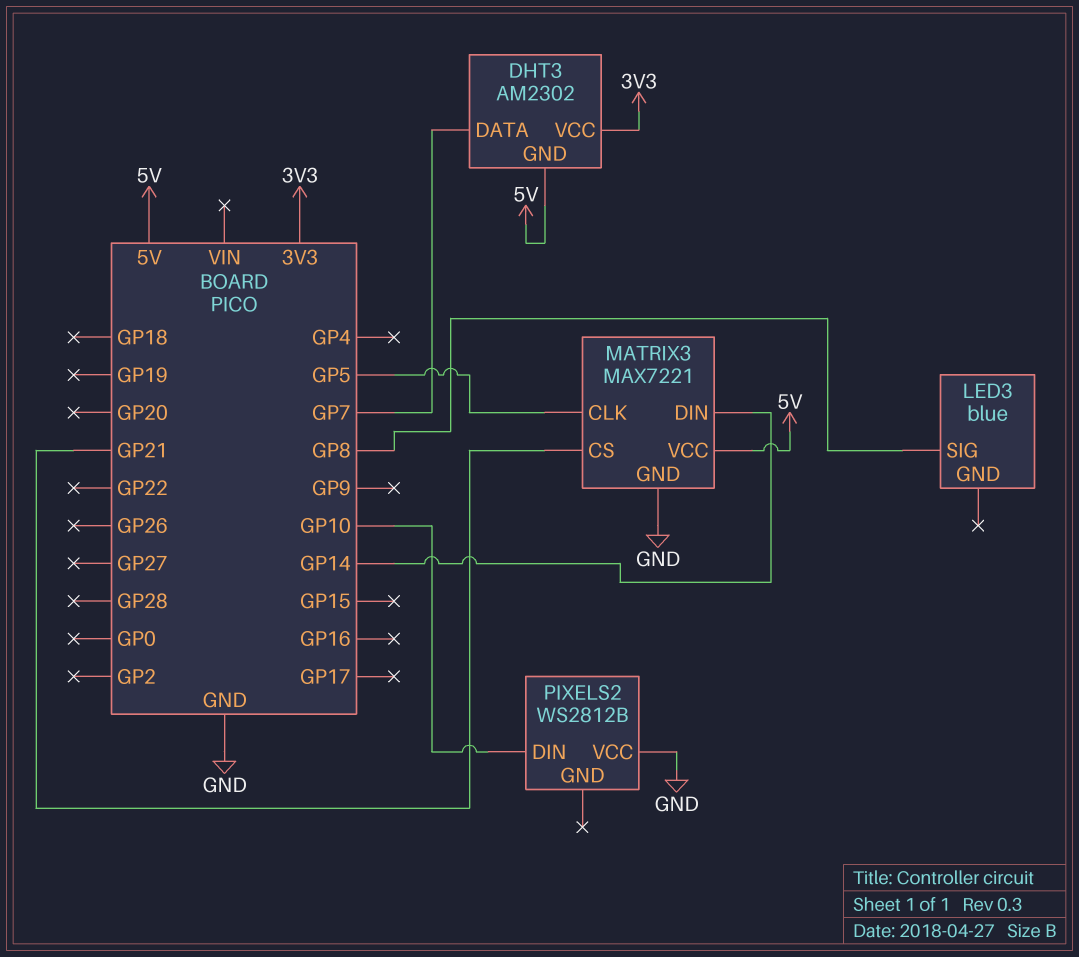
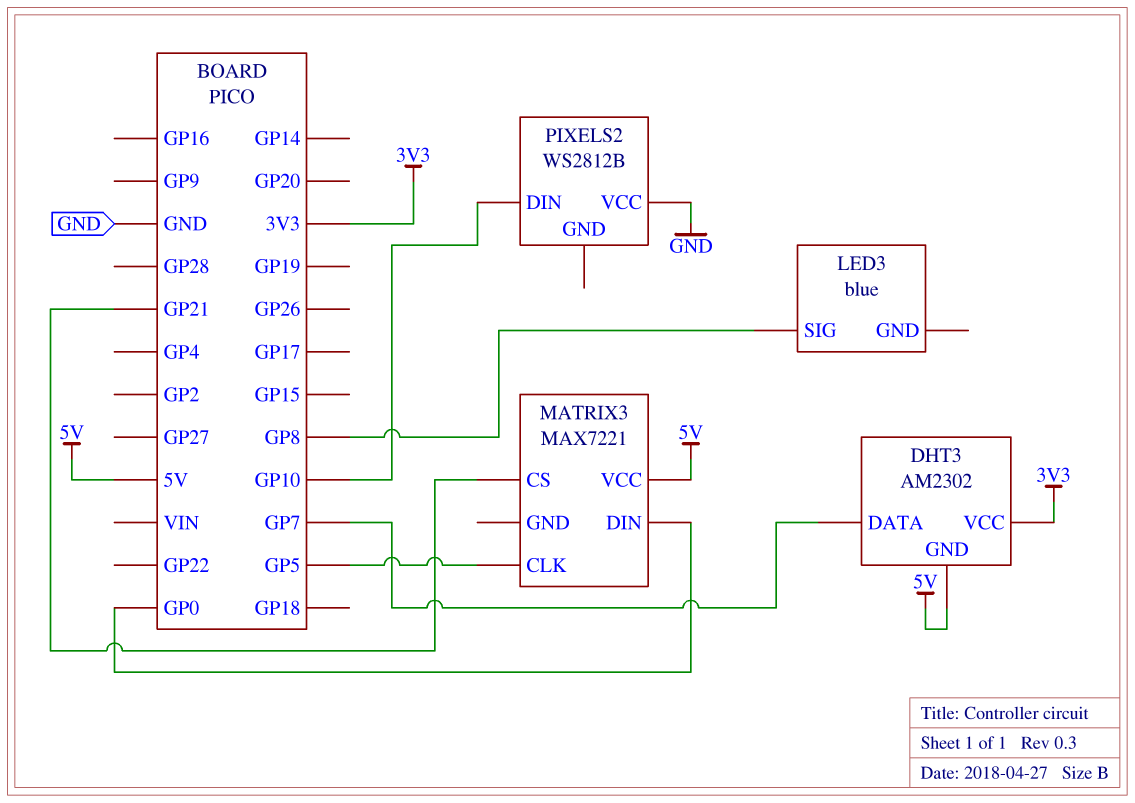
MATRIX3 pin DIN: GP14 -> GP0
MATRIX3 pin GND: GND -> none

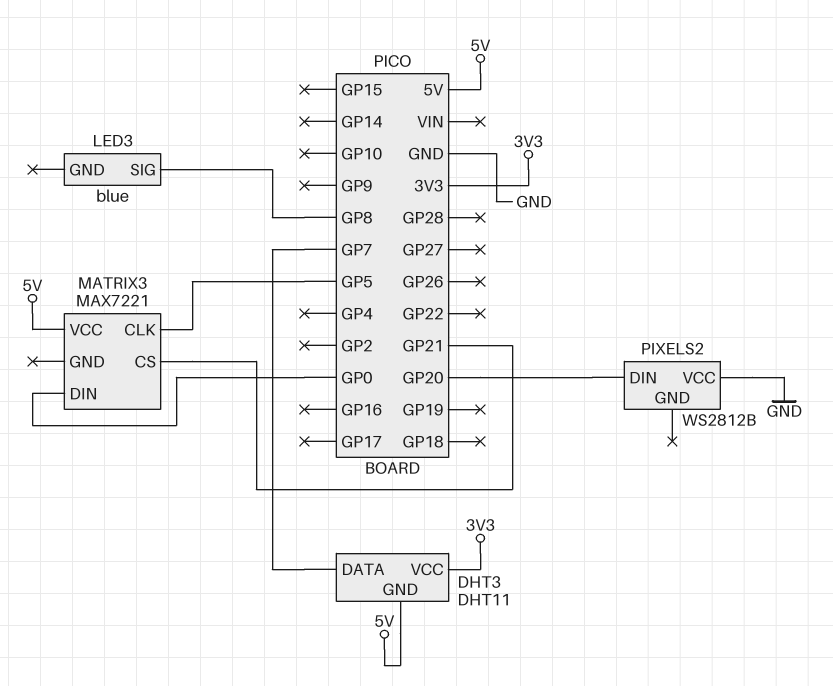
DHT3: AM2302 -> DHT11
PIXELS2 pin DIN: GP10 -> GP20

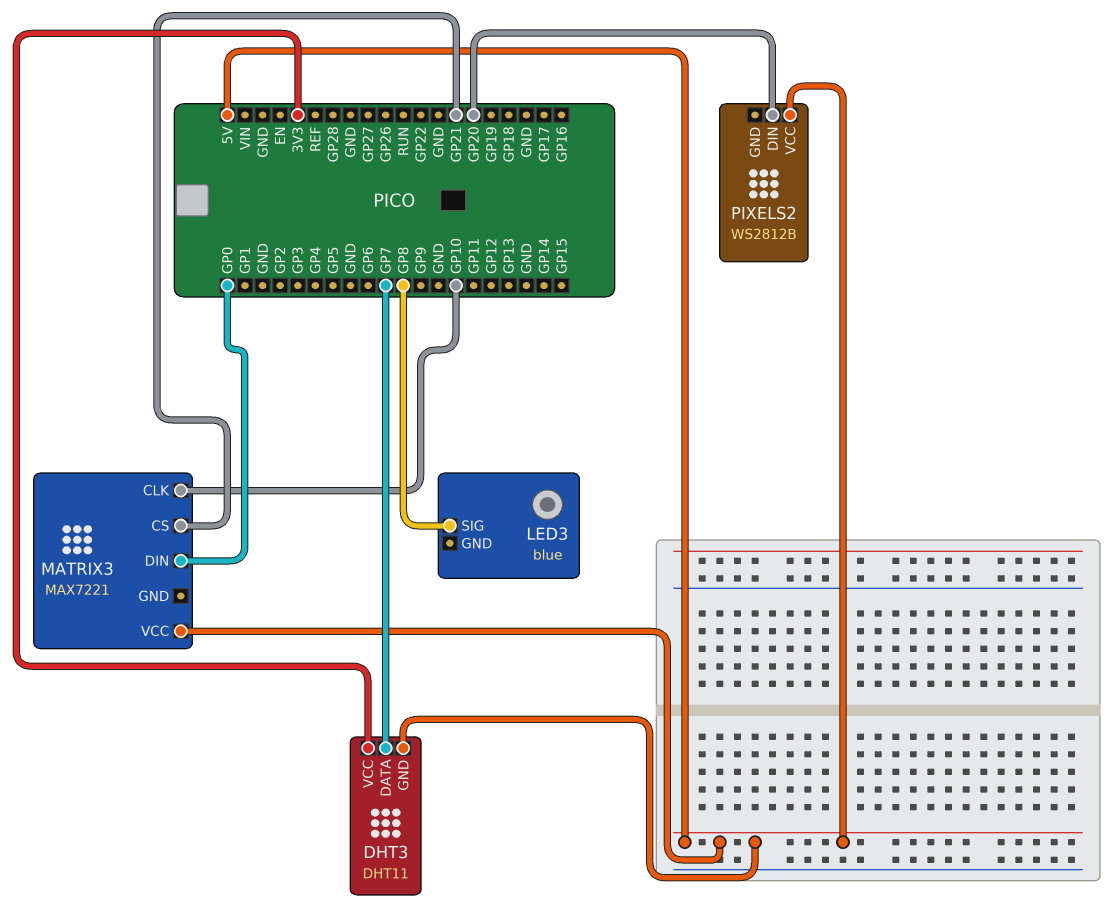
MATRIX3 pin CLK: GP5 -> GP10
PIXELS2 pin VCC: GND -> 5V

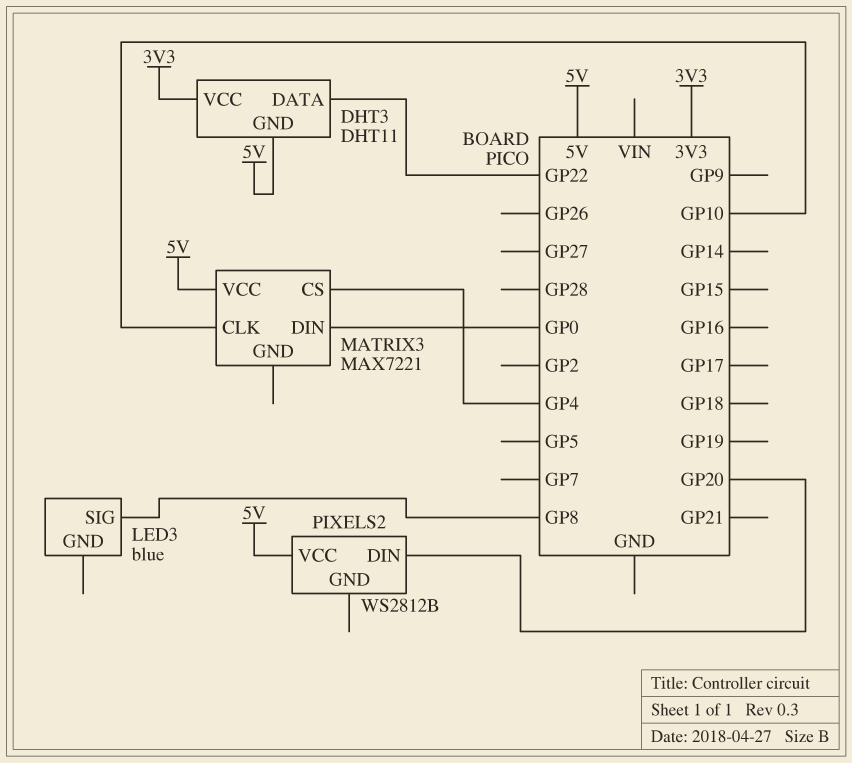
DHT3 pin DATA: GP7 -> GP22
MATRIX3 pin CS: GP21 -> GP4

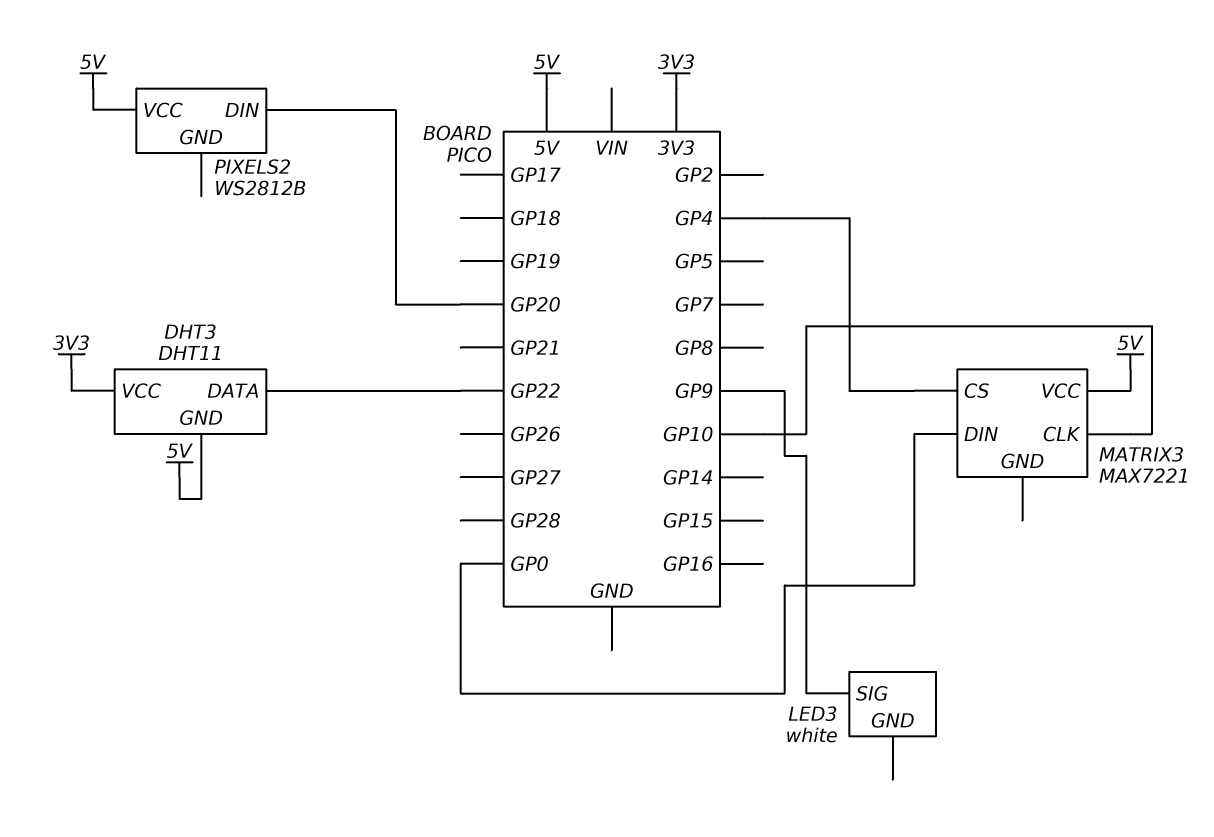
LED3: blue -> white
LED3 pin SIG: GP8 -> GP9

